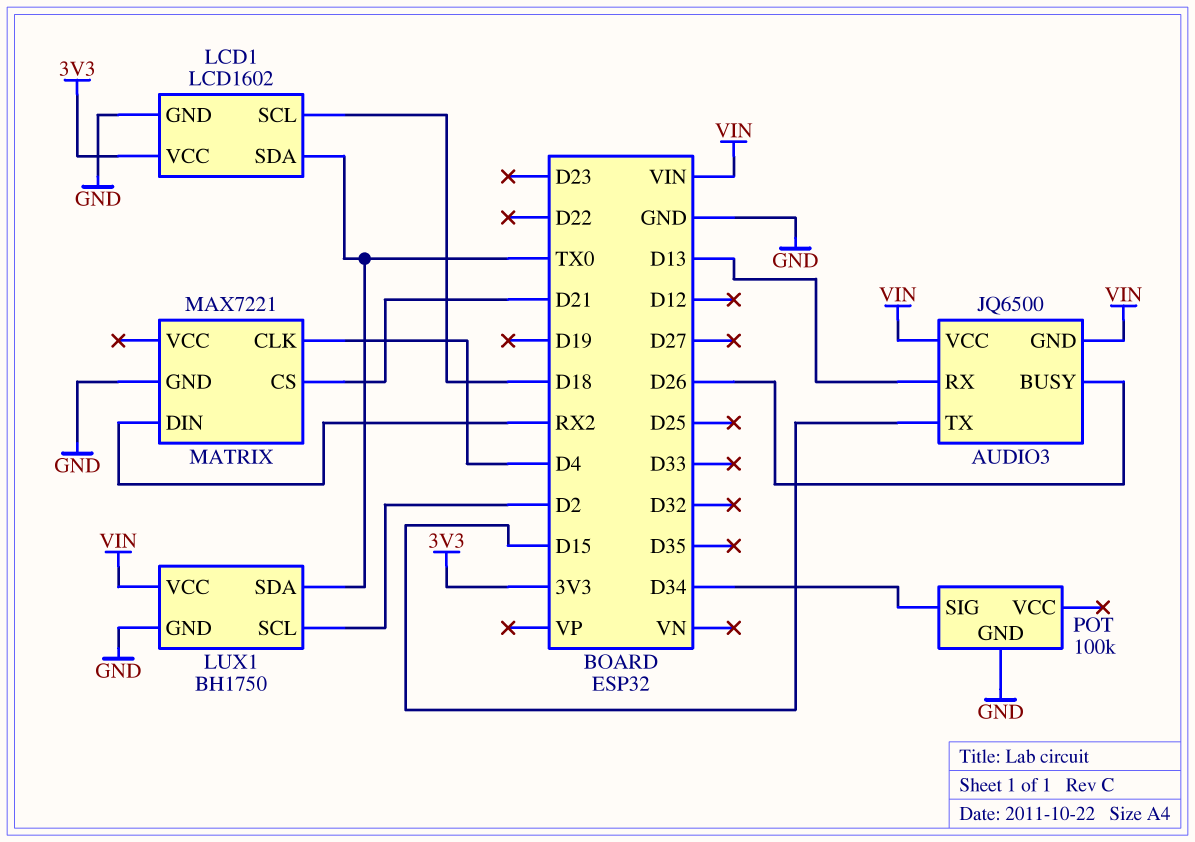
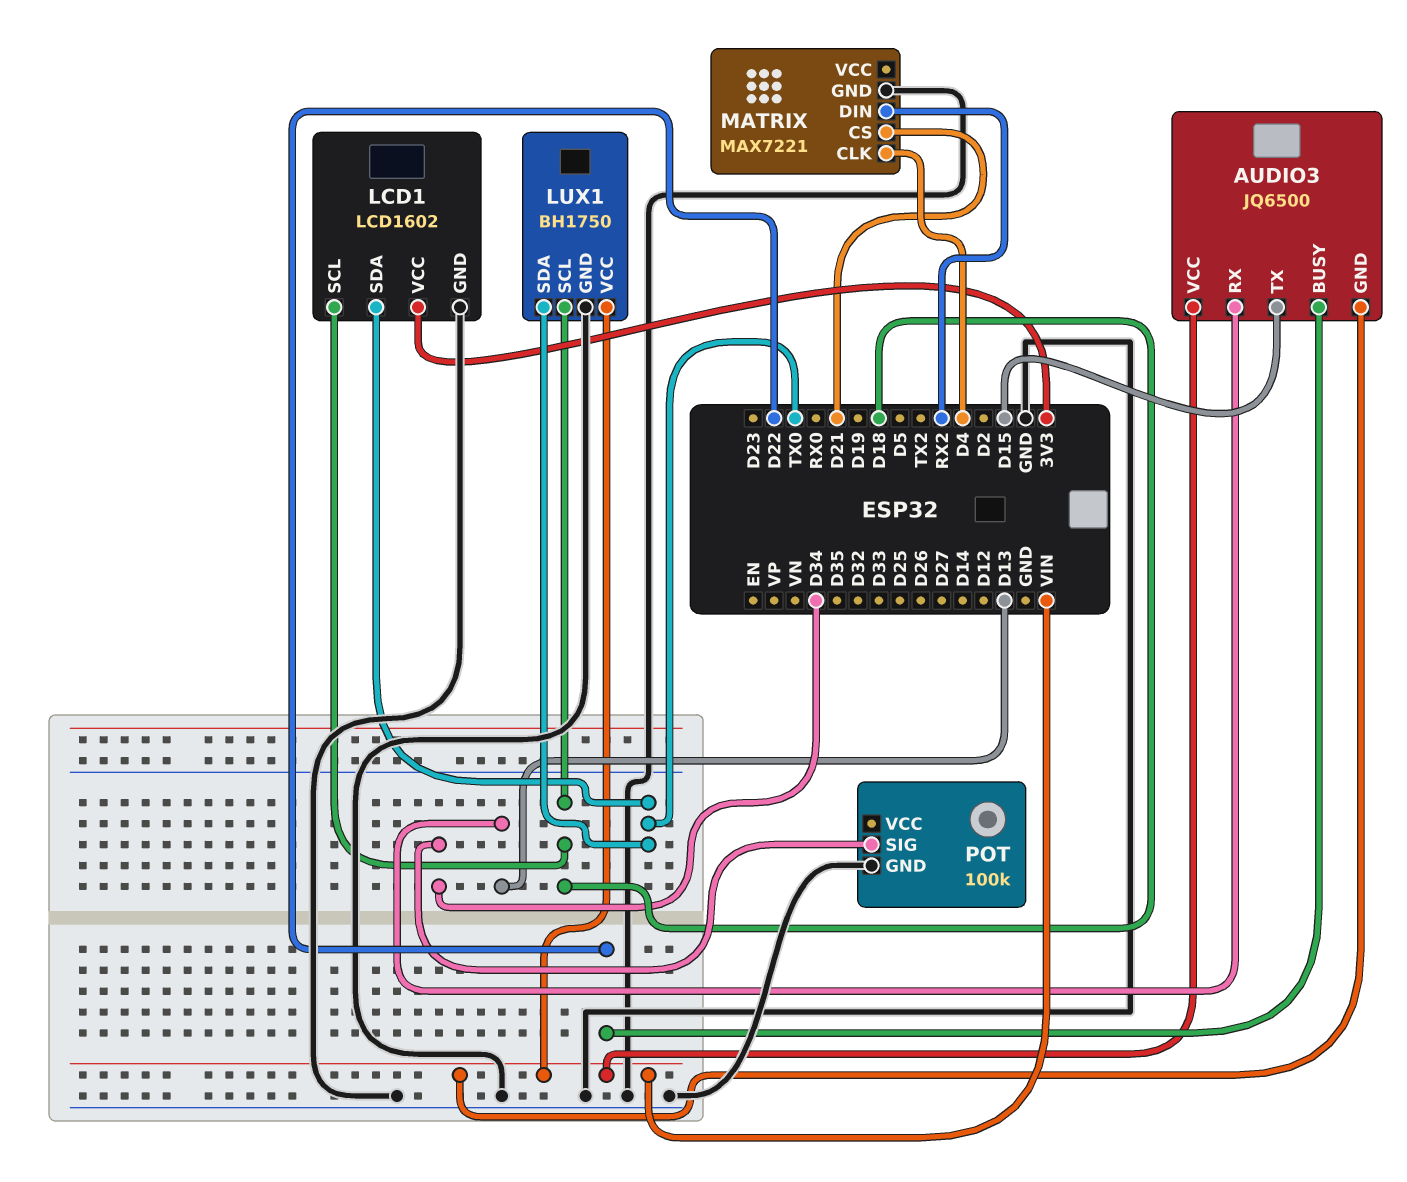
AUDIO3 pin BUSY: D26 -> D22
LUX1 pin SCL: D2 -> D18

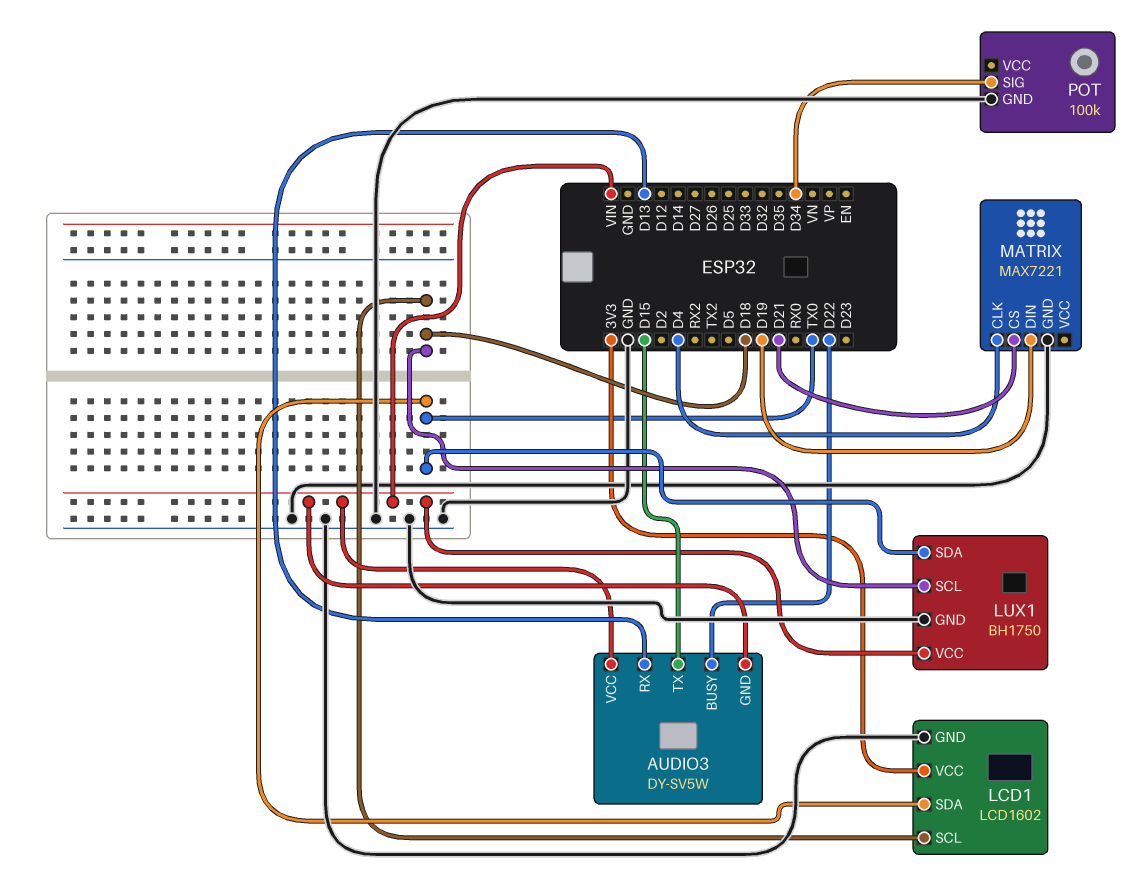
AUDIO3: JQ6500 -> DY-SV5W
MATRIX pin DIN: RX2 -> D19

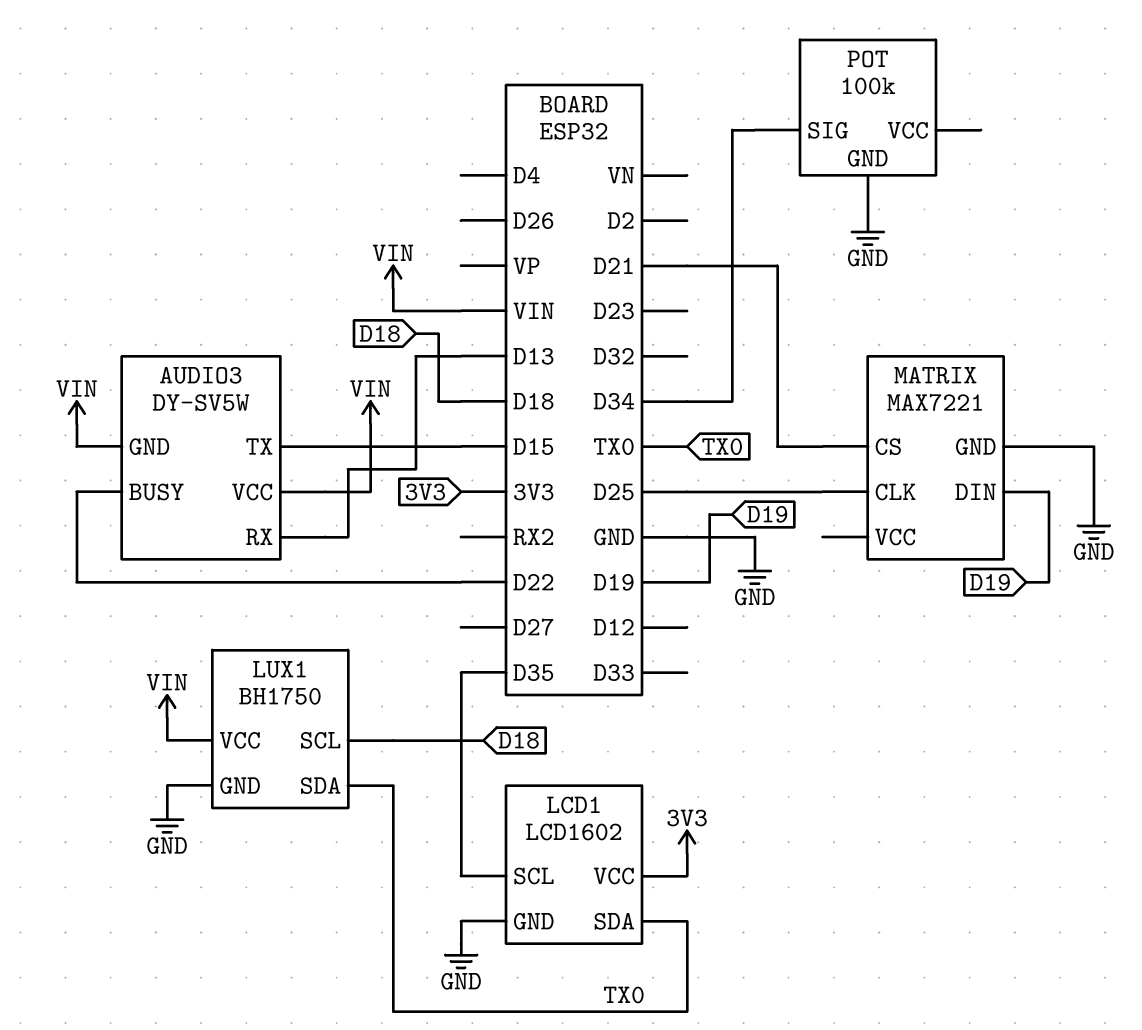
LCD1 pin SCL: D18 -> D35
MATRIX pin CLK: D4 -> D25

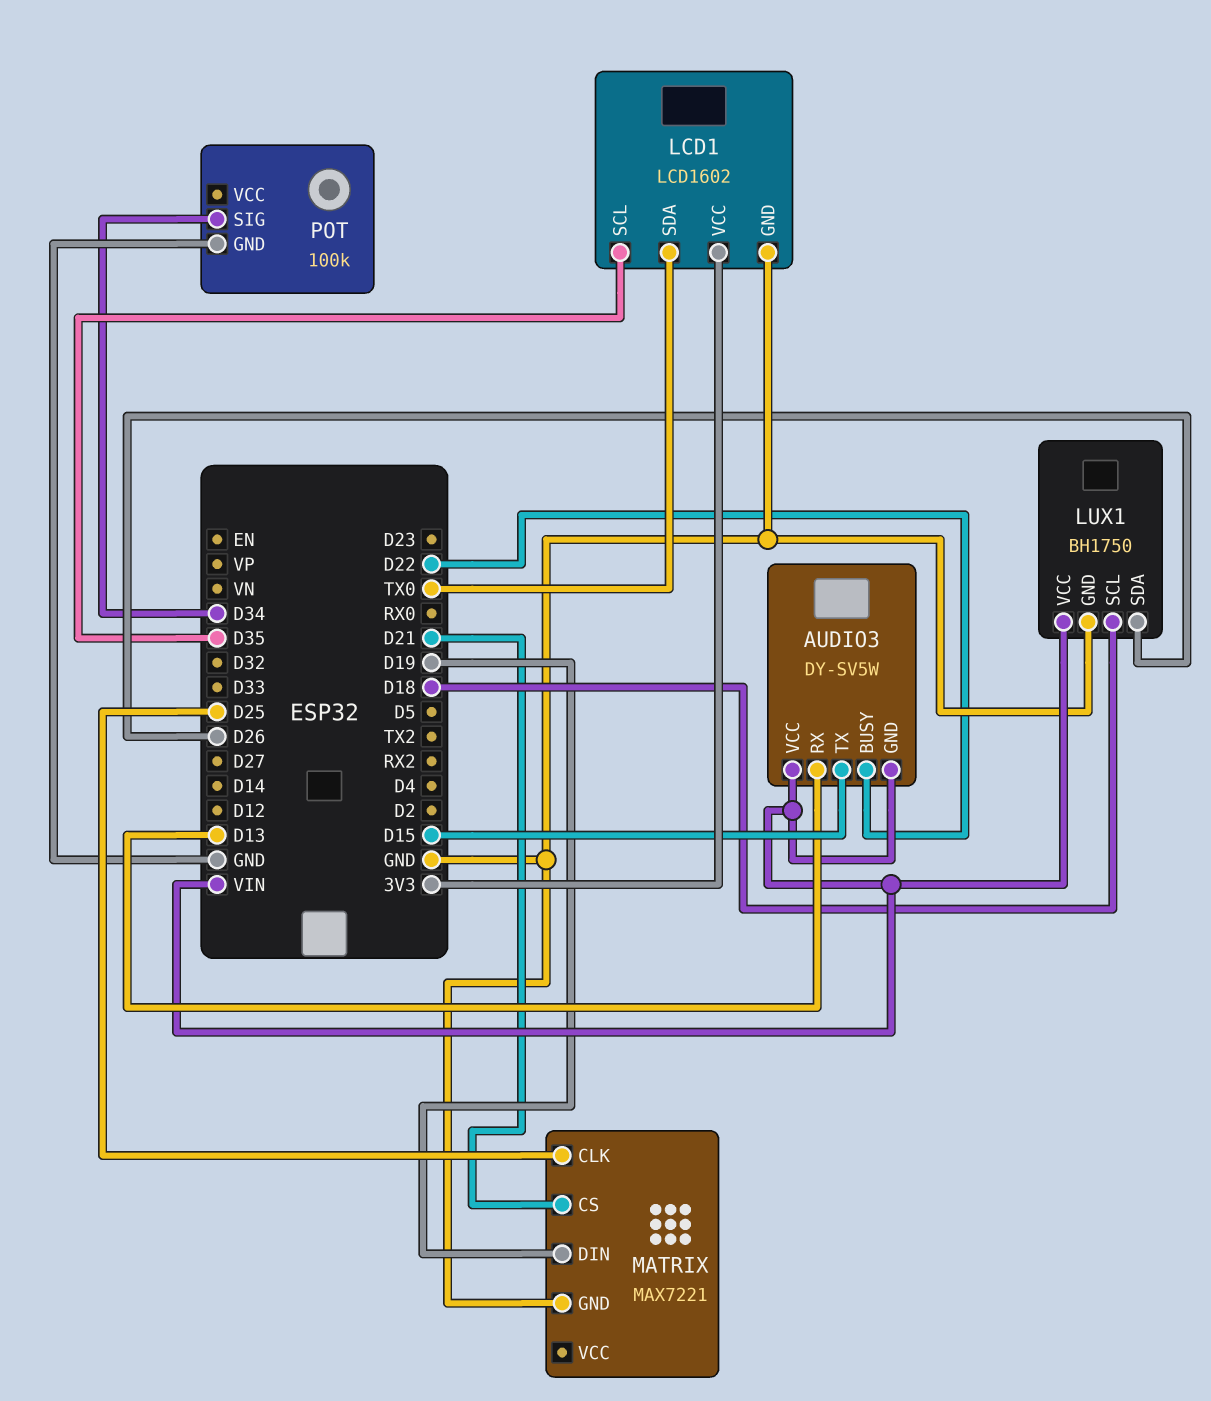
LUX1 pin SDA: TX0 -> D26

